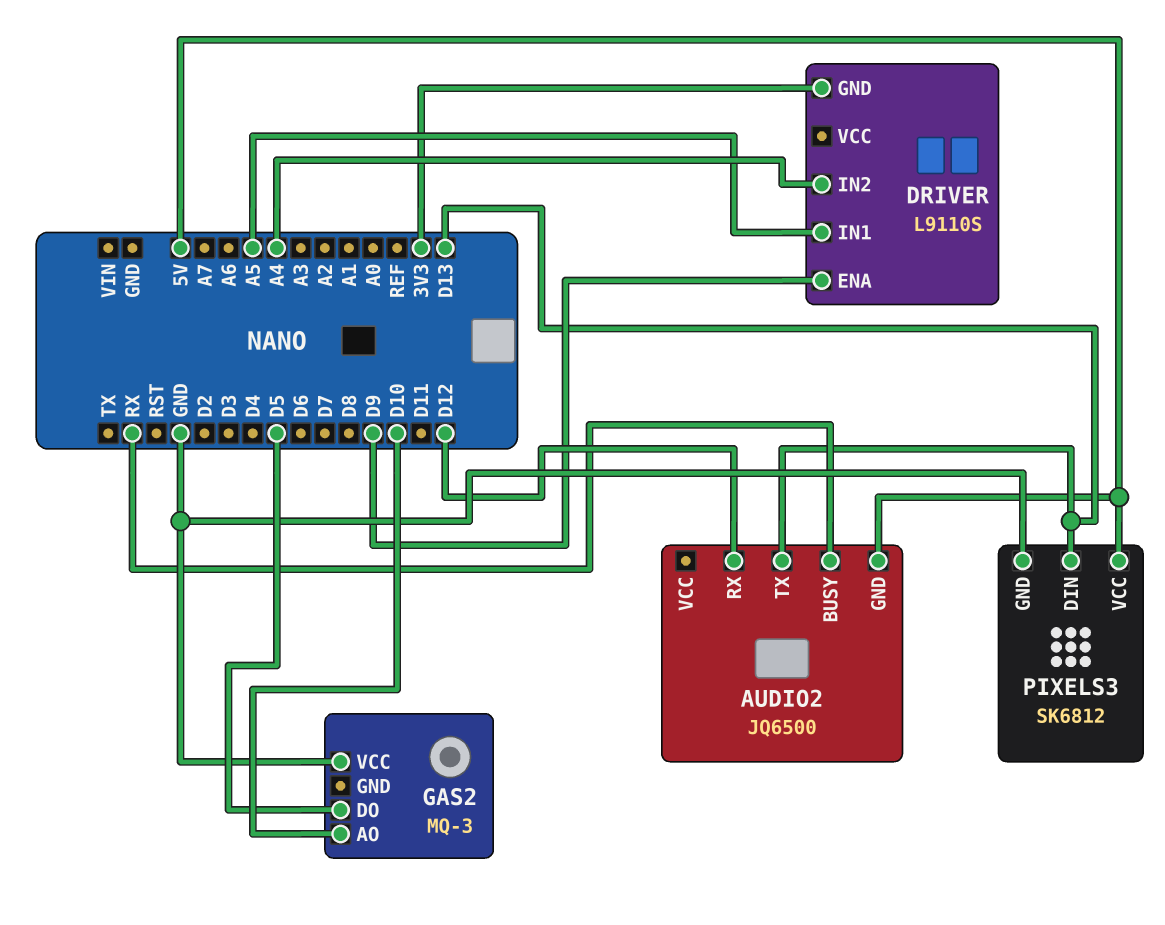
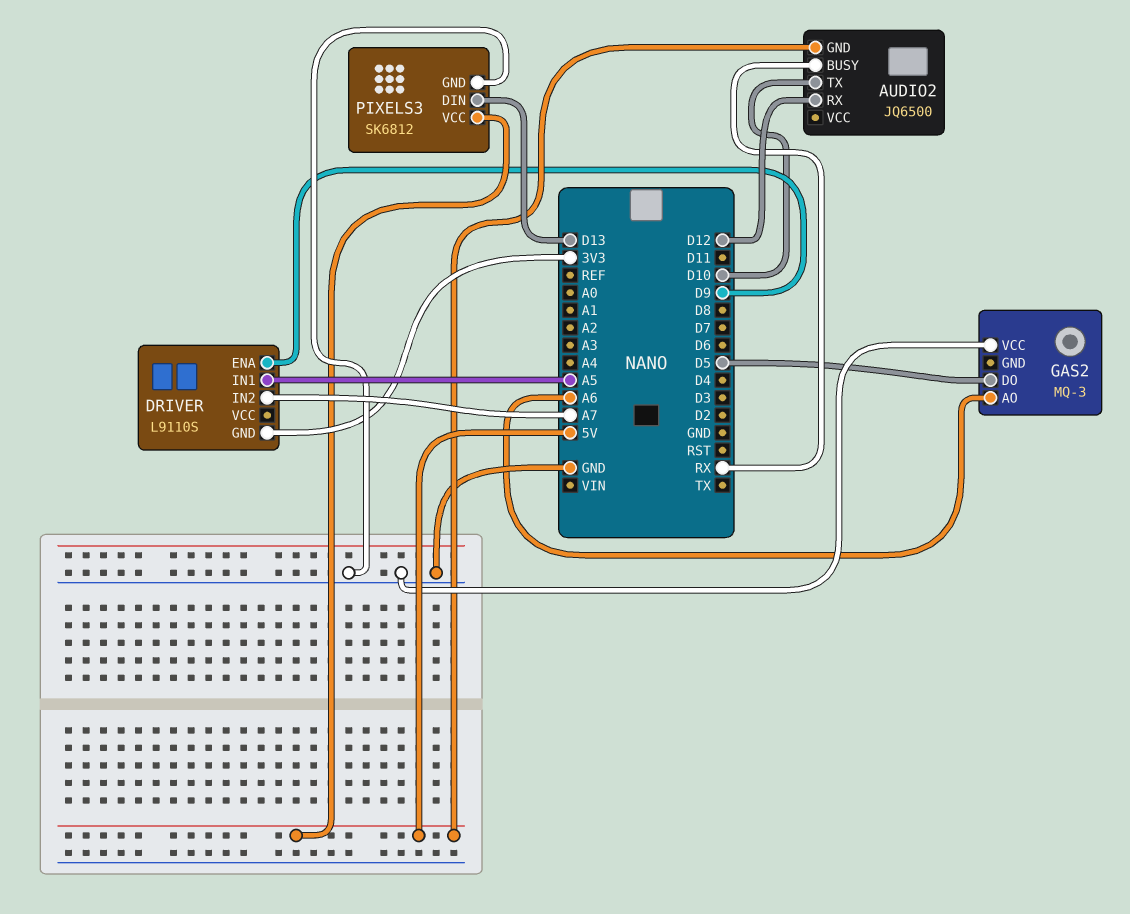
AUDIO2 pin TX: D13 -> D10
DRIVER pin IN2: A4 -> A7
GAS2 pin AO: D10 -> A6

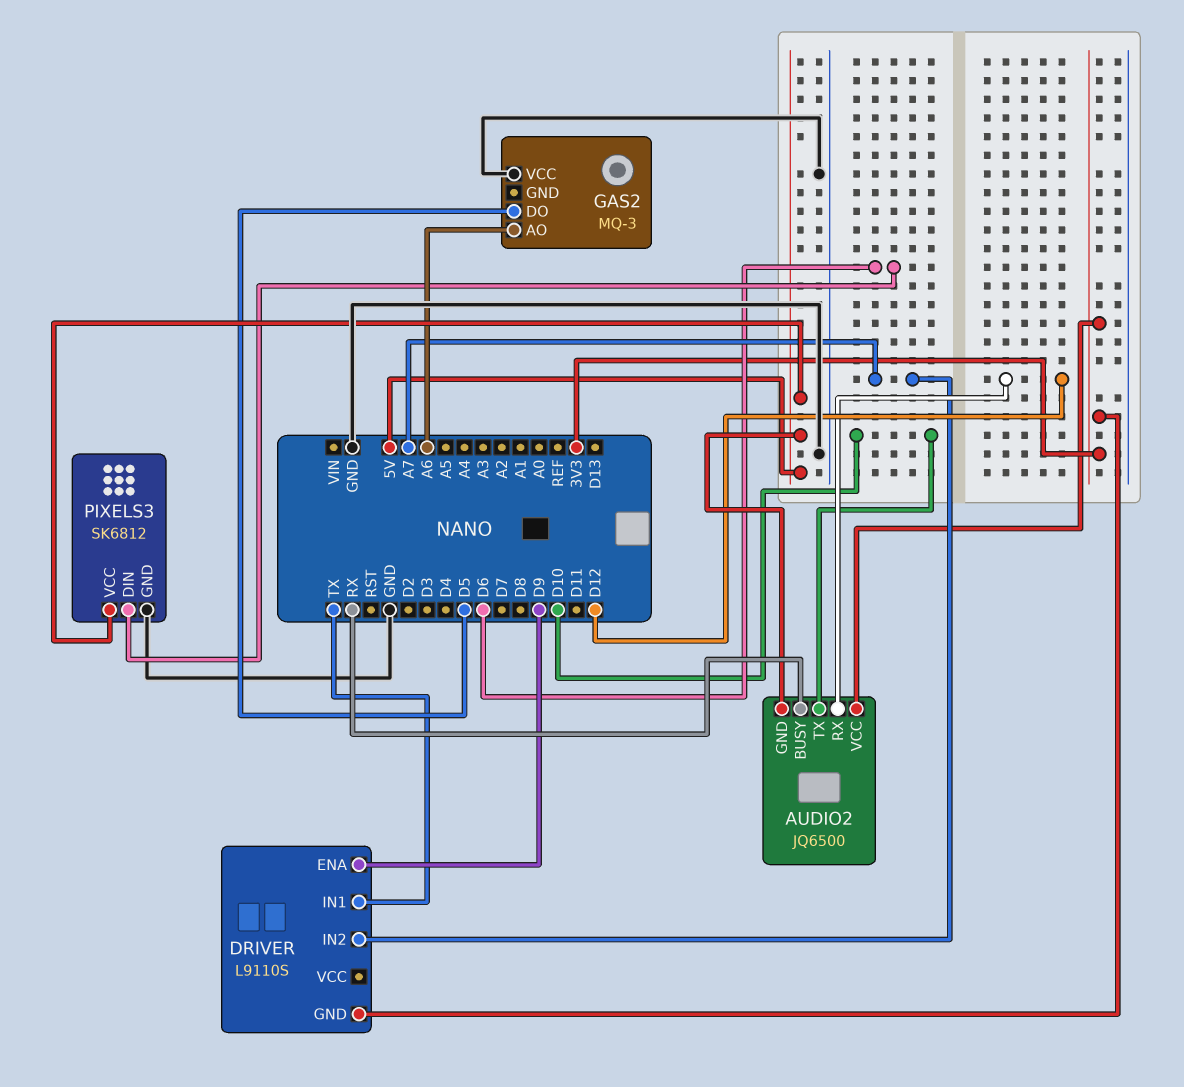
AUDIO2 pin VCC: none -> 3V3
DRIVER pin IN1: A5 -> TX
PIXELS3 pin DIN: D13 -> D6

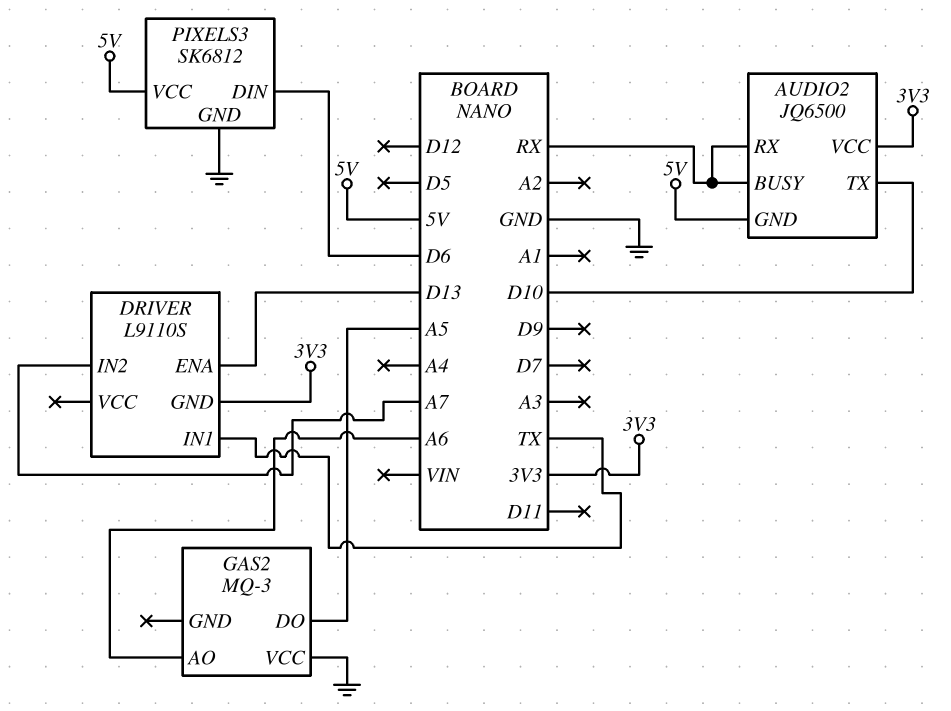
AUDIO2 pin RX: D12 -> RX
DRIVER pin ENA: D9 -> D13
GAS2 pin DO: D5 -> A5

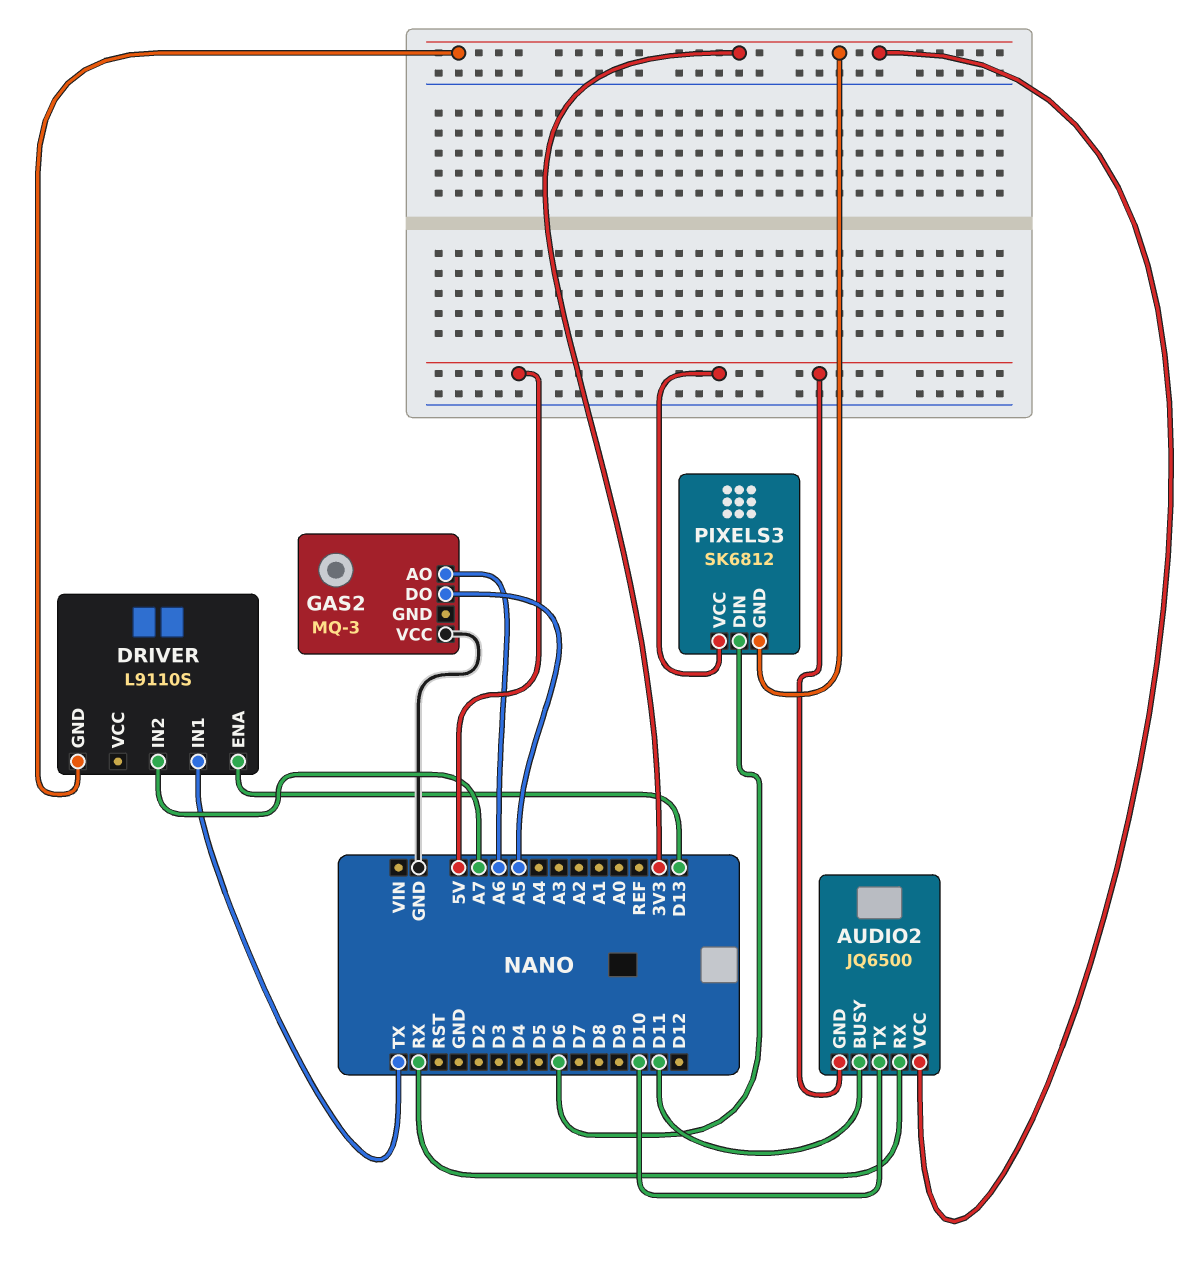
AUDIO2 pin BUSY: RX -> D11
PIXELS3 pin GND: GND -> 3V3

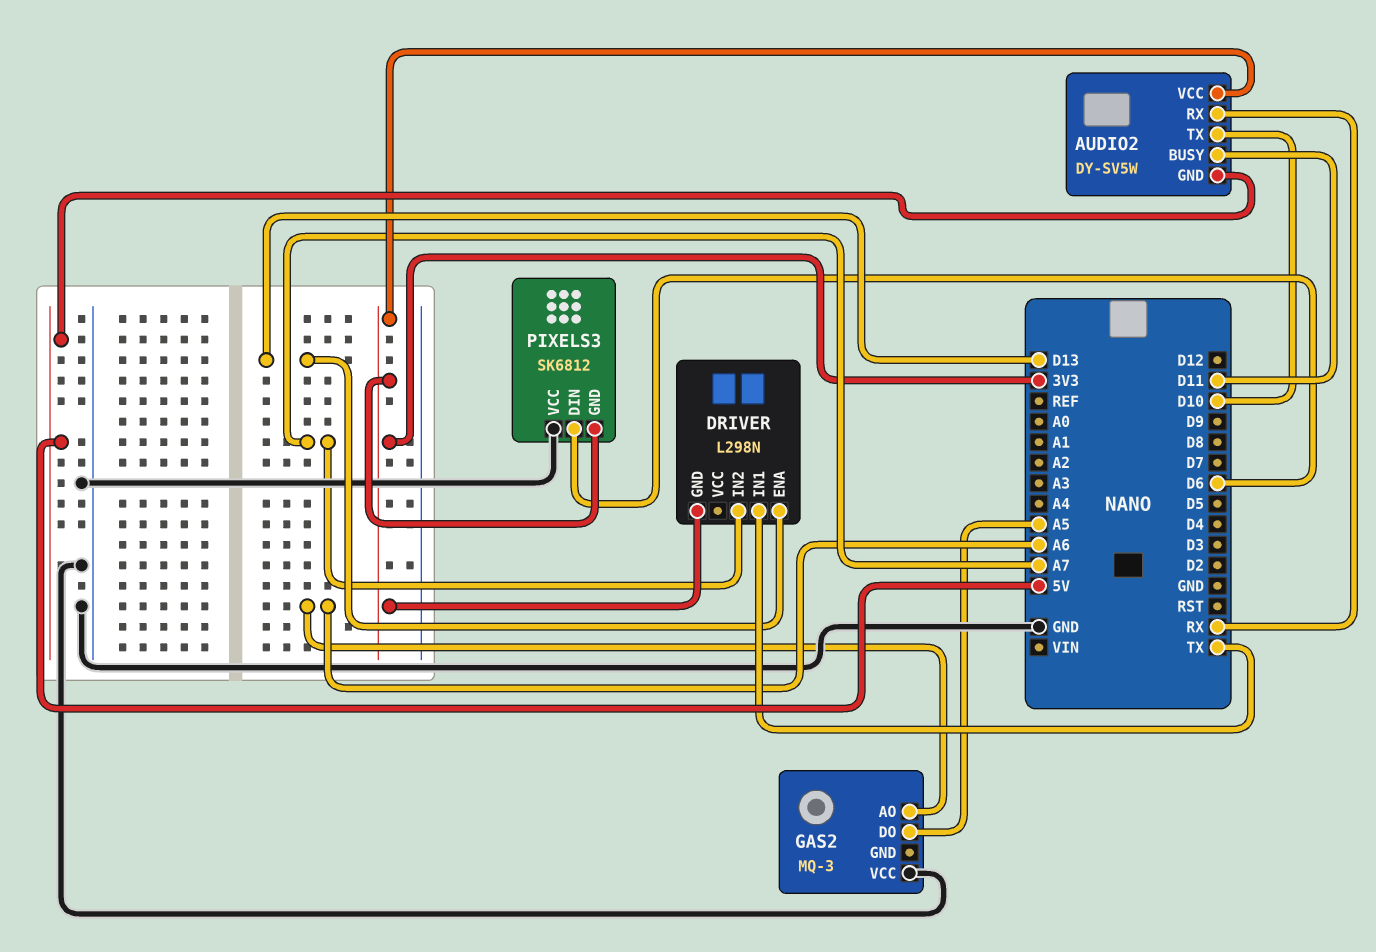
AUDIO2: JQ6500 -> DY-SV5W
DRIVER: L9110S -> L298N
PIXELS3 pin VCC: 5V -> GND

